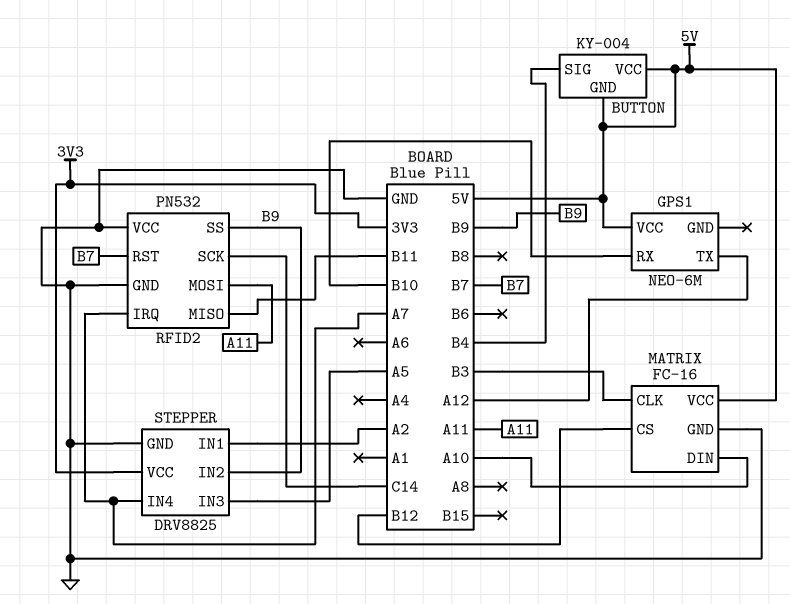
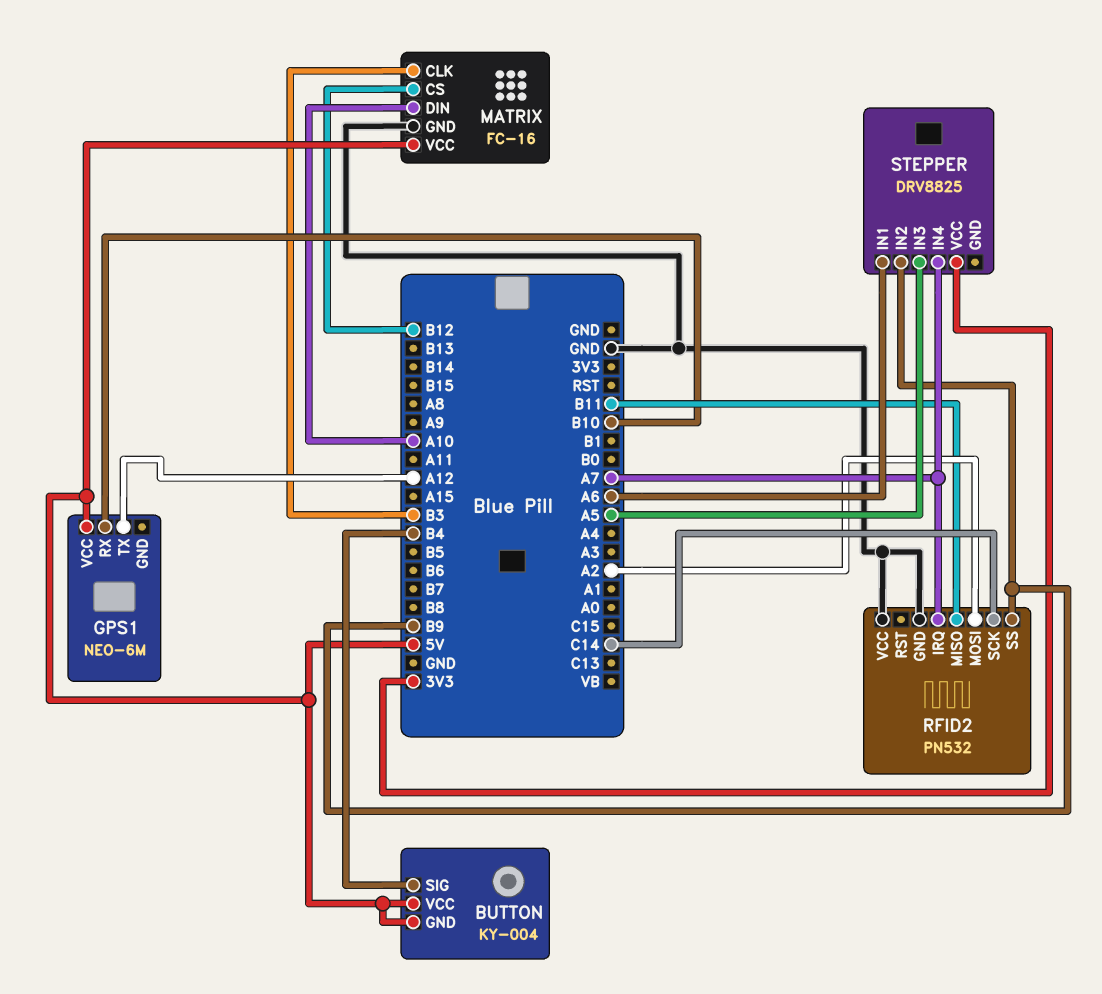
RFID2 pin MOSI: A11 -> A2
RFID2 pin RST: B7 -> none
STEPPER pin GND: GND -> none
STEPPER pin IN1: A2 -> A6

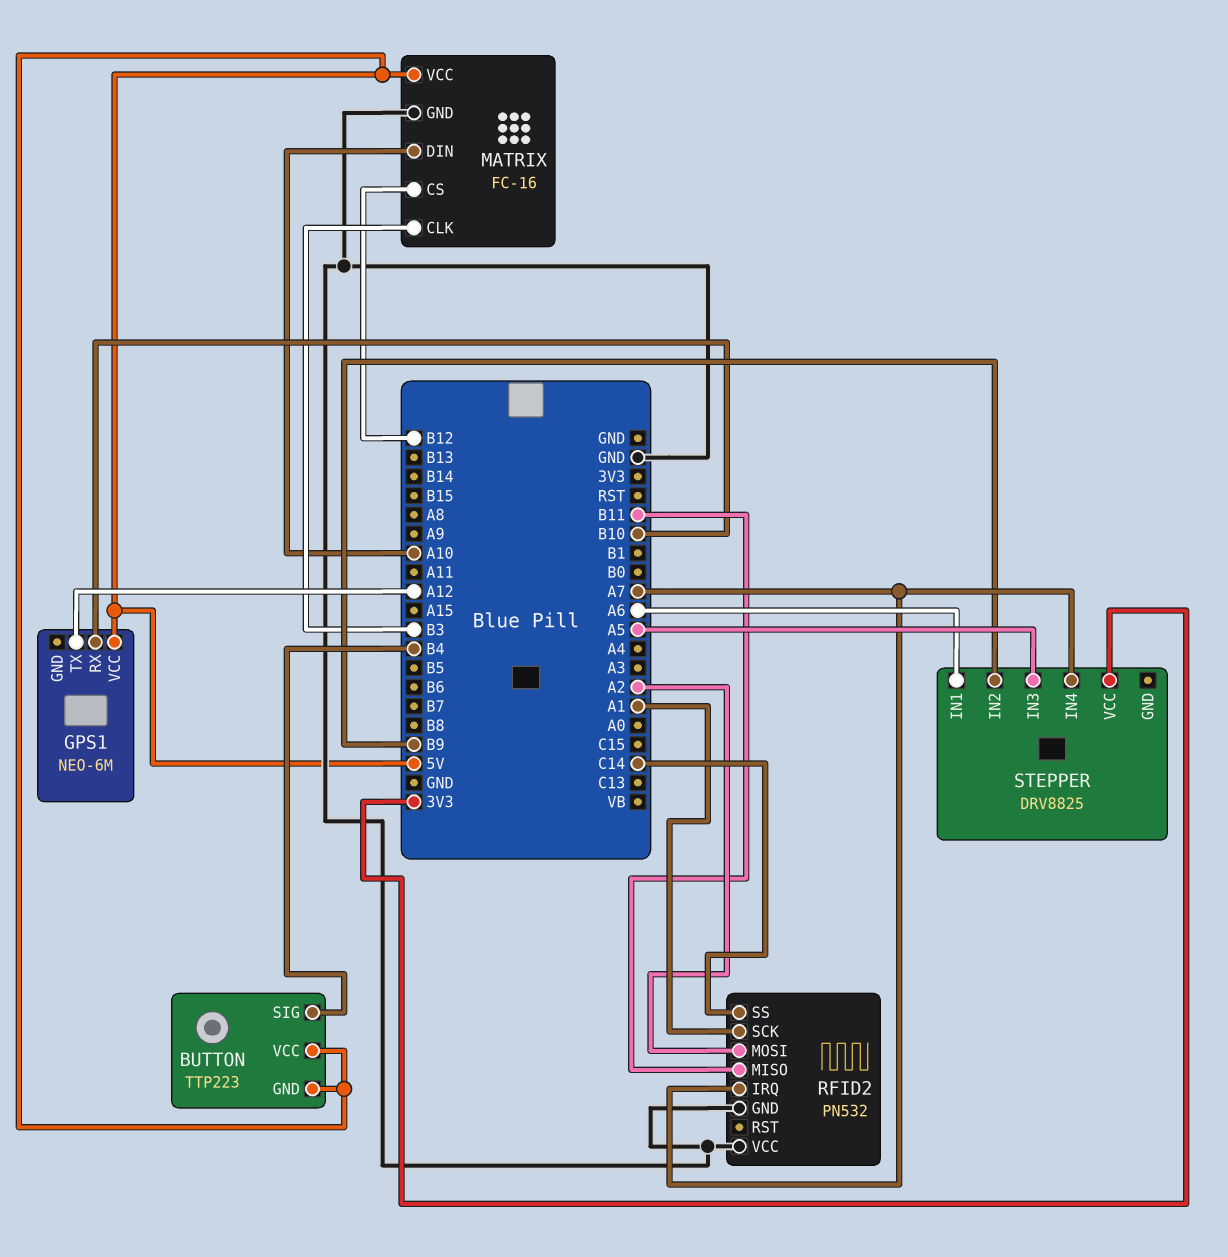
BUTTON: KY-004 -> TTP223
RFID2 pin SCK: C14 -> A1
RFID2 pin SS: B9 -> C14

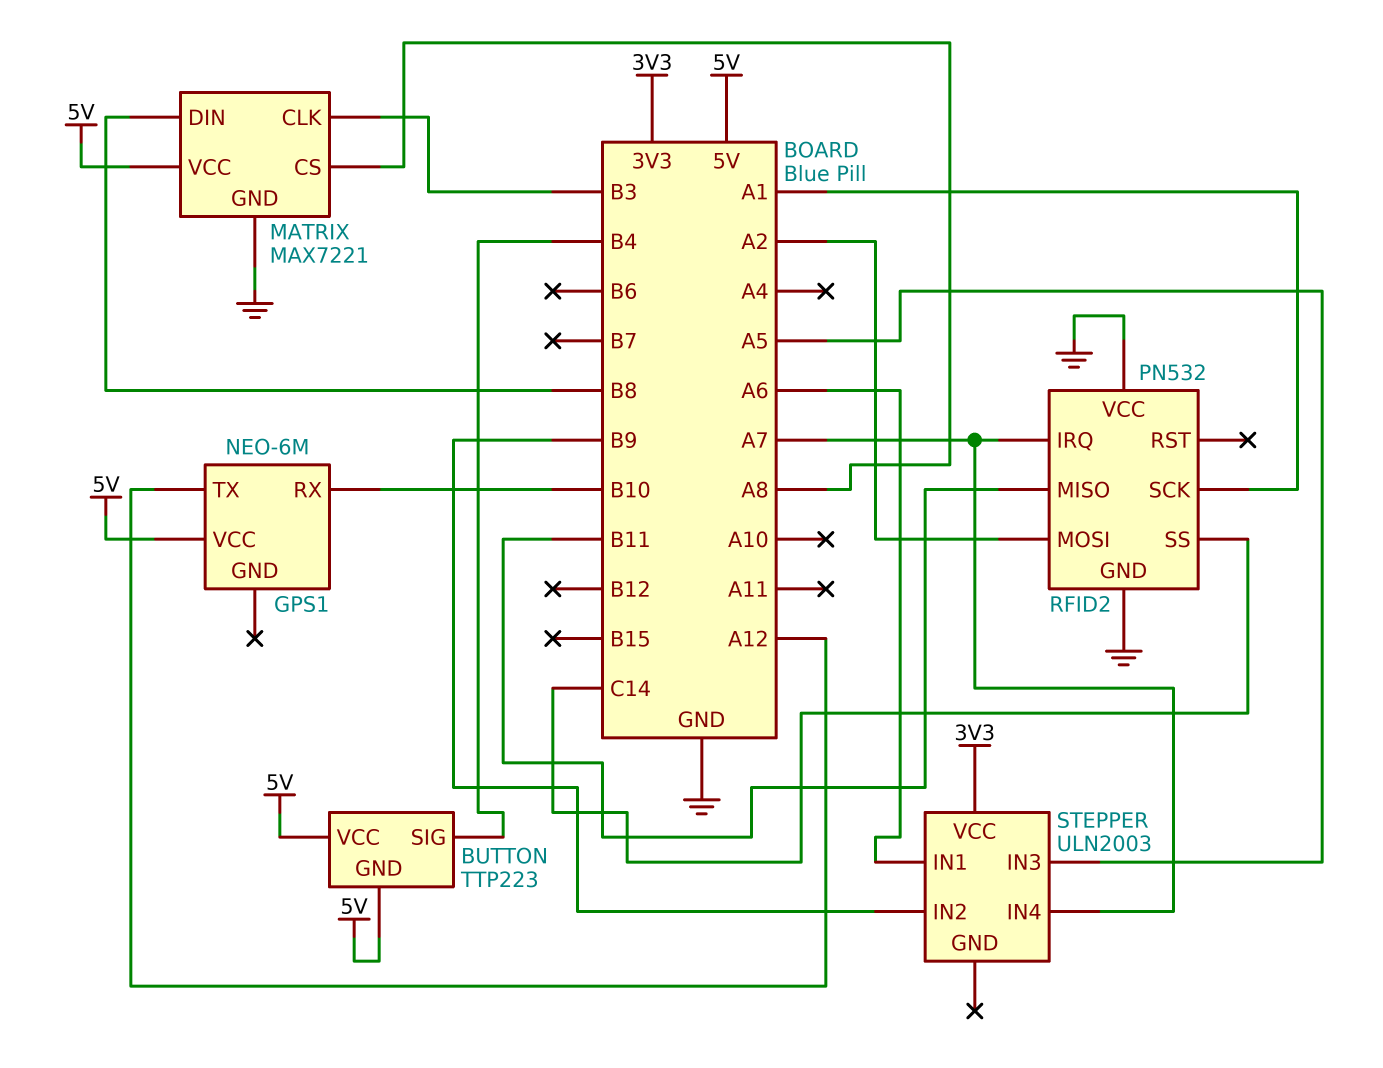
MATRIX: FC-16 -> MAX7221
MATRIX pin CS: B12 -> A8
MATRIX pin DIN: A10 -> B8
STEPPER: DRV8825 -> ULN2003

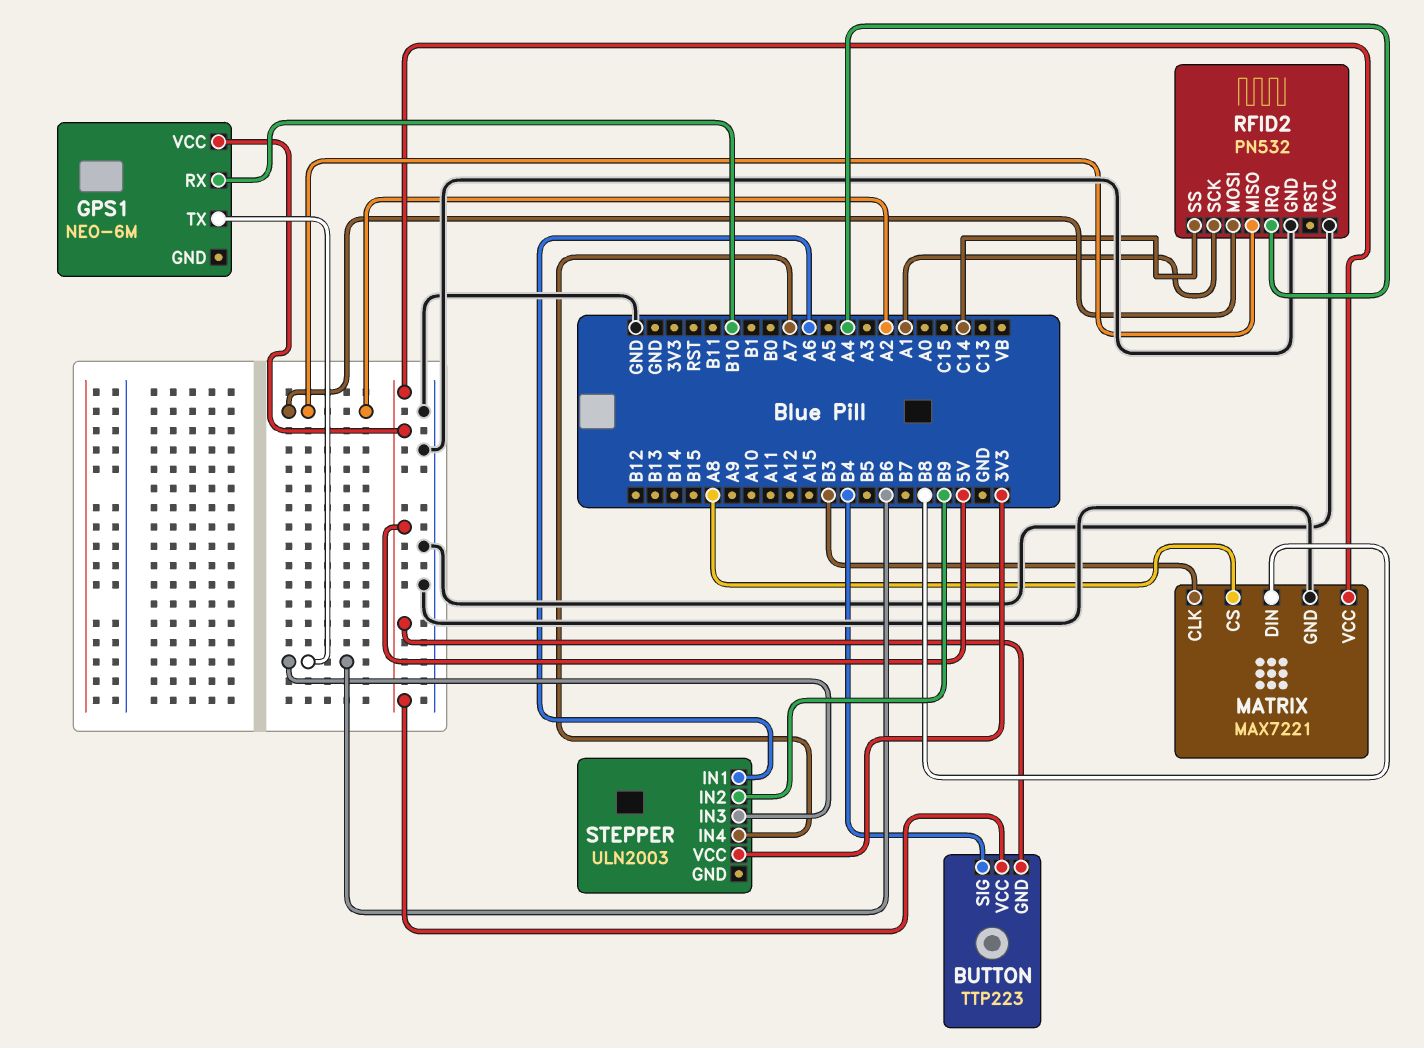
GPS1 pin TX: A12 -> B6
RFID2 pin IRQ: A7 -> A4
RFID2 pin MISO: B11 -> A2
STEPPER pin IN3: A5 -> B6

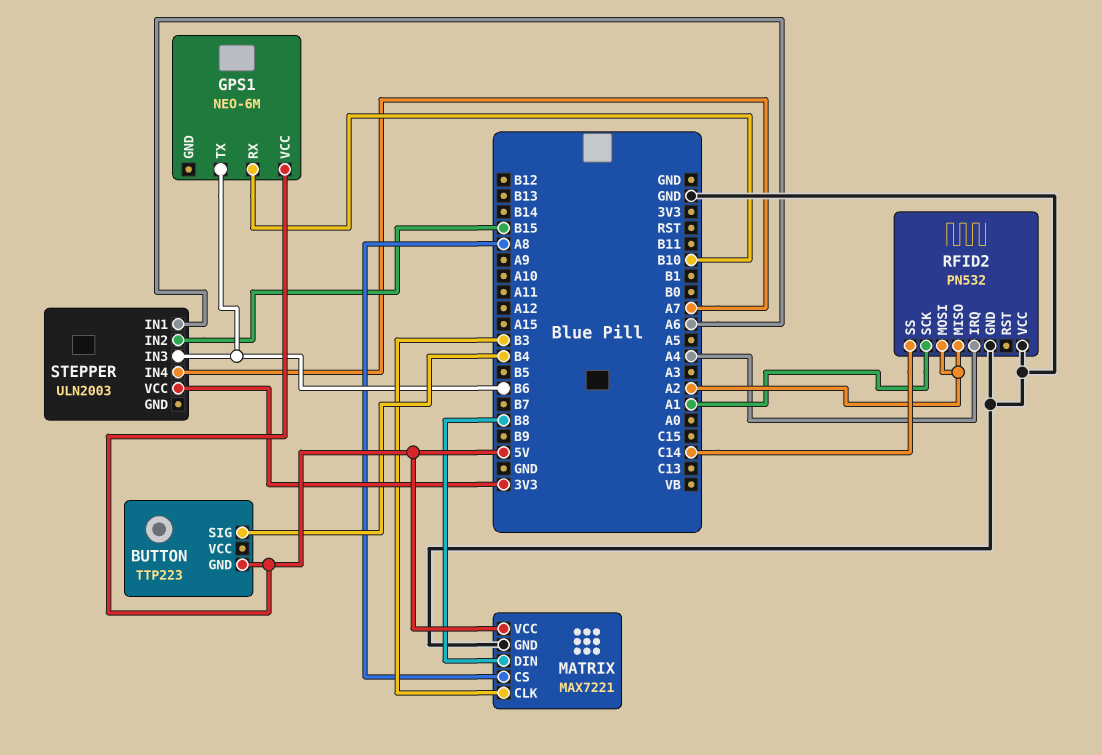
BUTTON pin VCC: 5V -> none
STEPPER pin IN2: B9 -> B15

